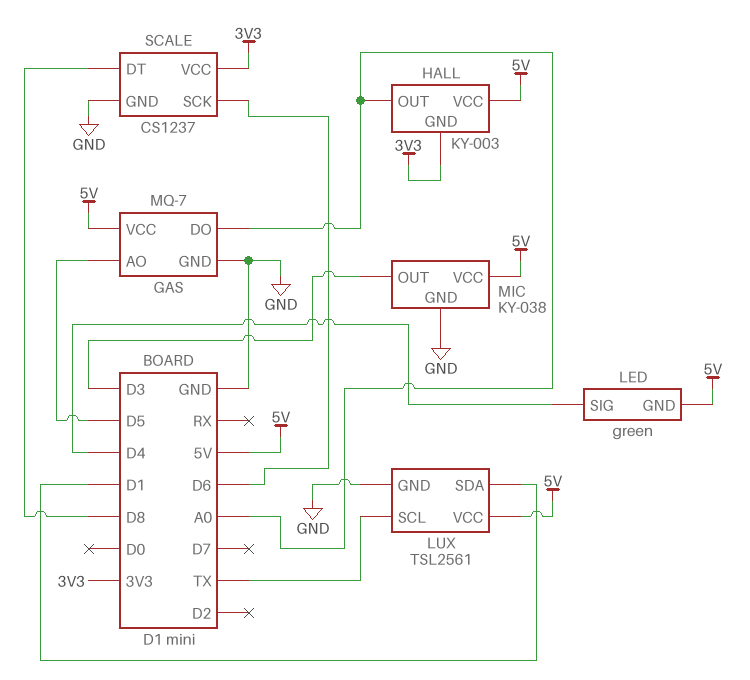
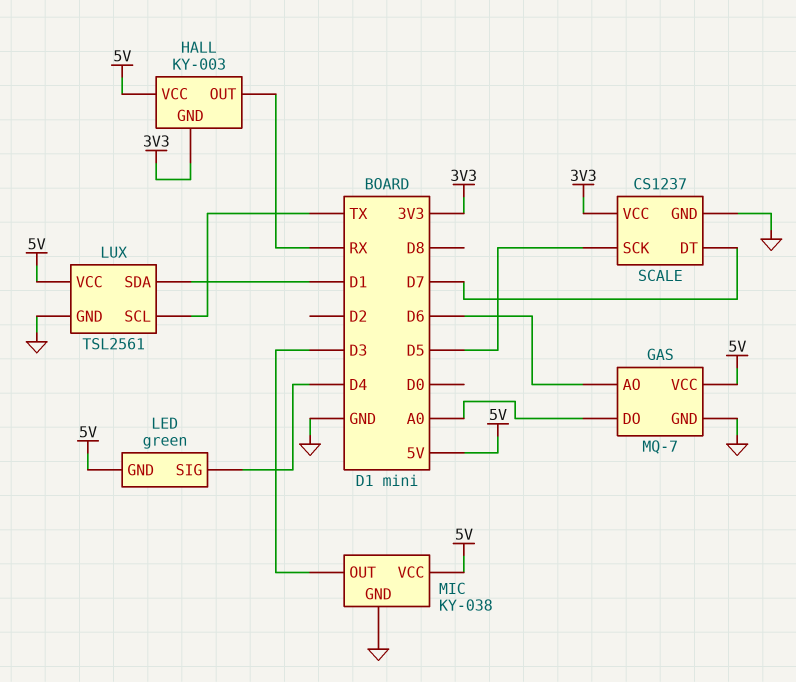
GAS pin AO: D5 -> D6
HALL pin OUT: A0 -> RX
SCALE pin DT: D8 -> D7
SCALE pin SCK: D6 -> D5

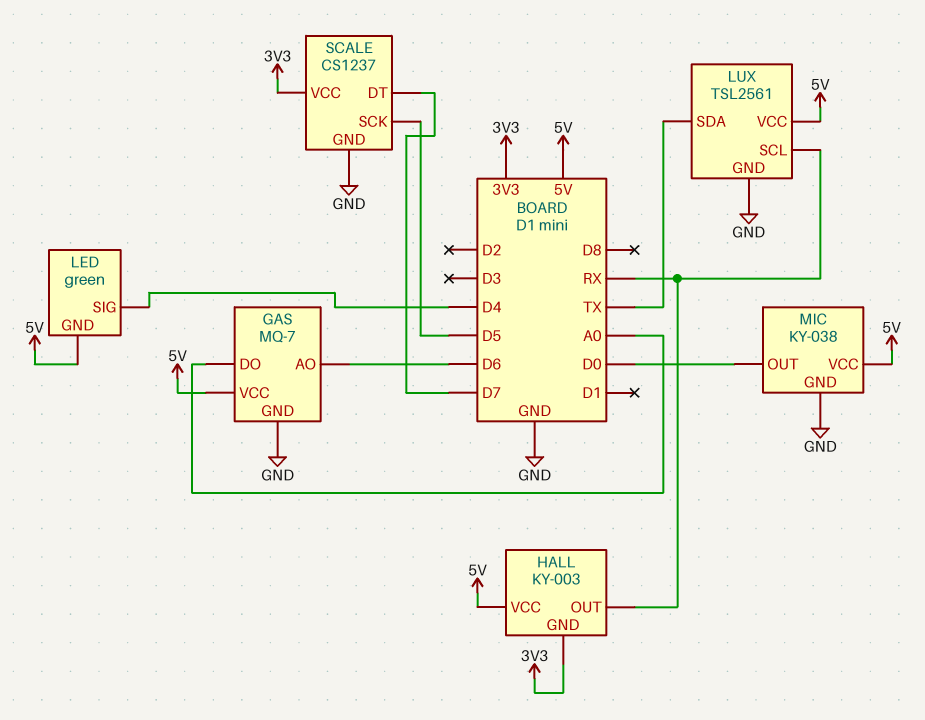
LUX pin SCL: TX -> RX
LUX pin SDA: D1 -> TX
MIC pin OUT: D3 -> D0

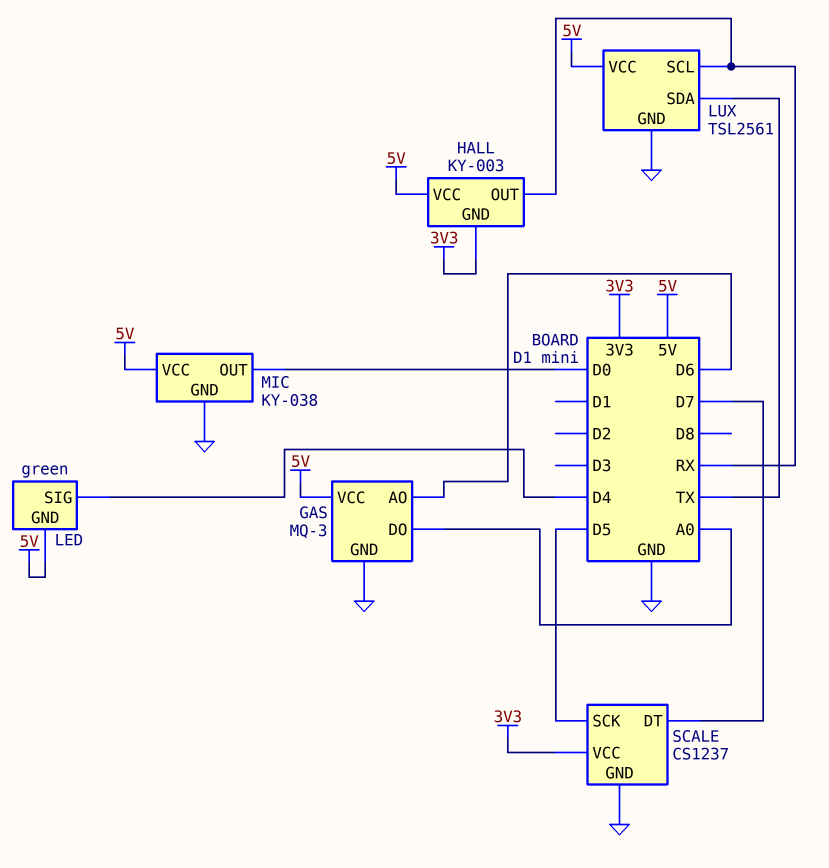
GAS: MQ-7 -> MQ-3

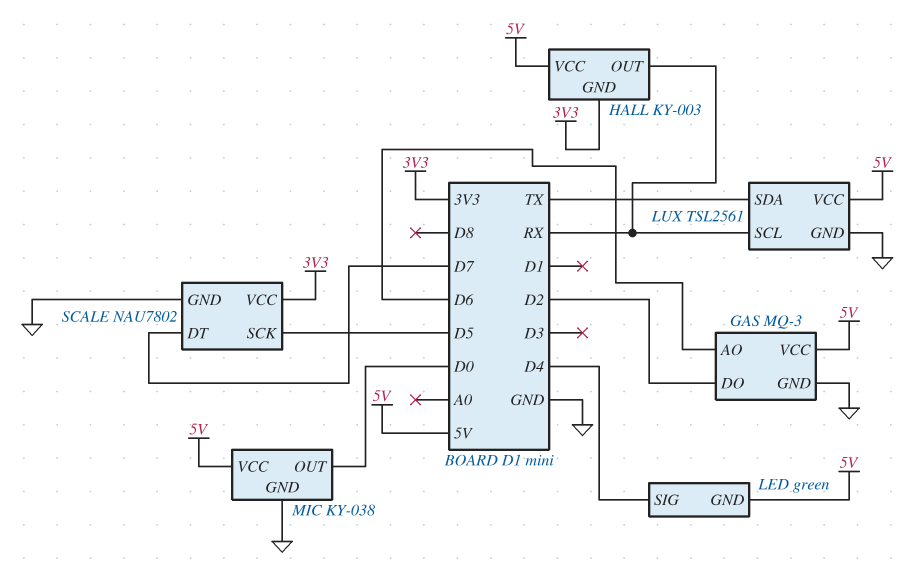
GAS pin DO: A0 -> D2
SCALE: CS1237 -> NAU7802

